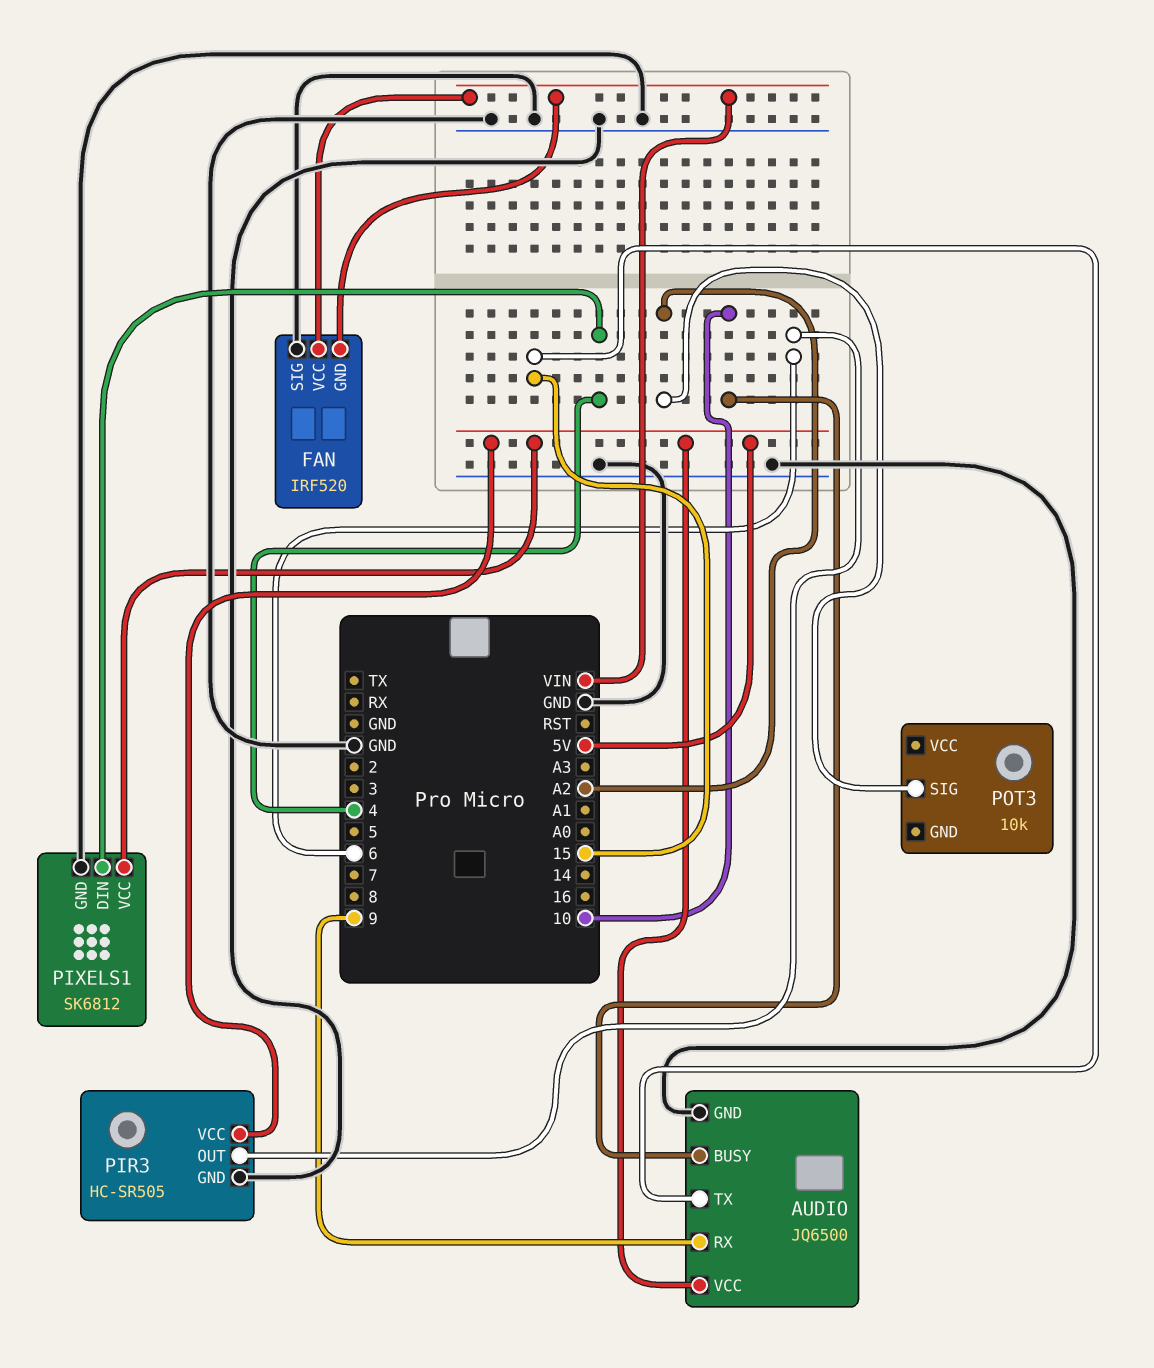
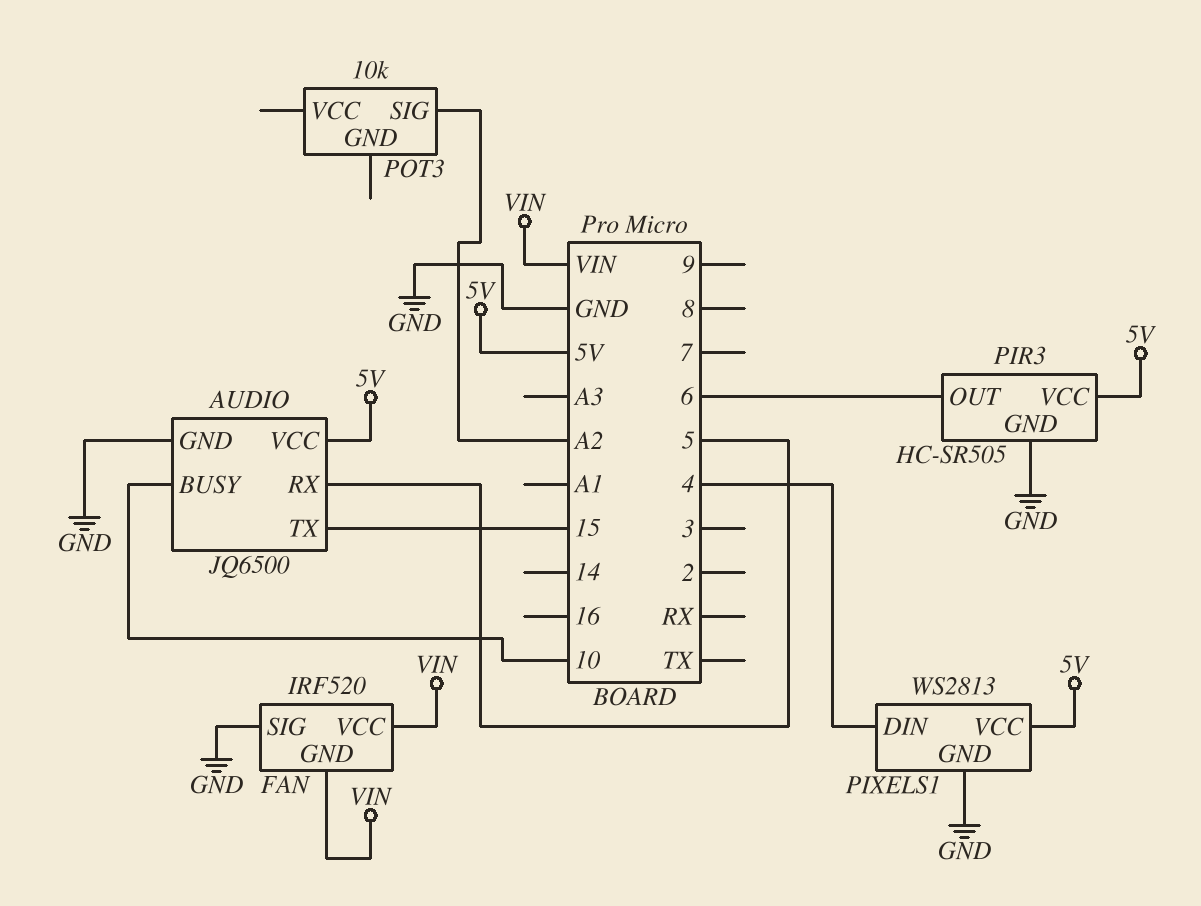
AUDIO pin RX: 9 -> 5
PIXELS1: SK6812 -> WS2813

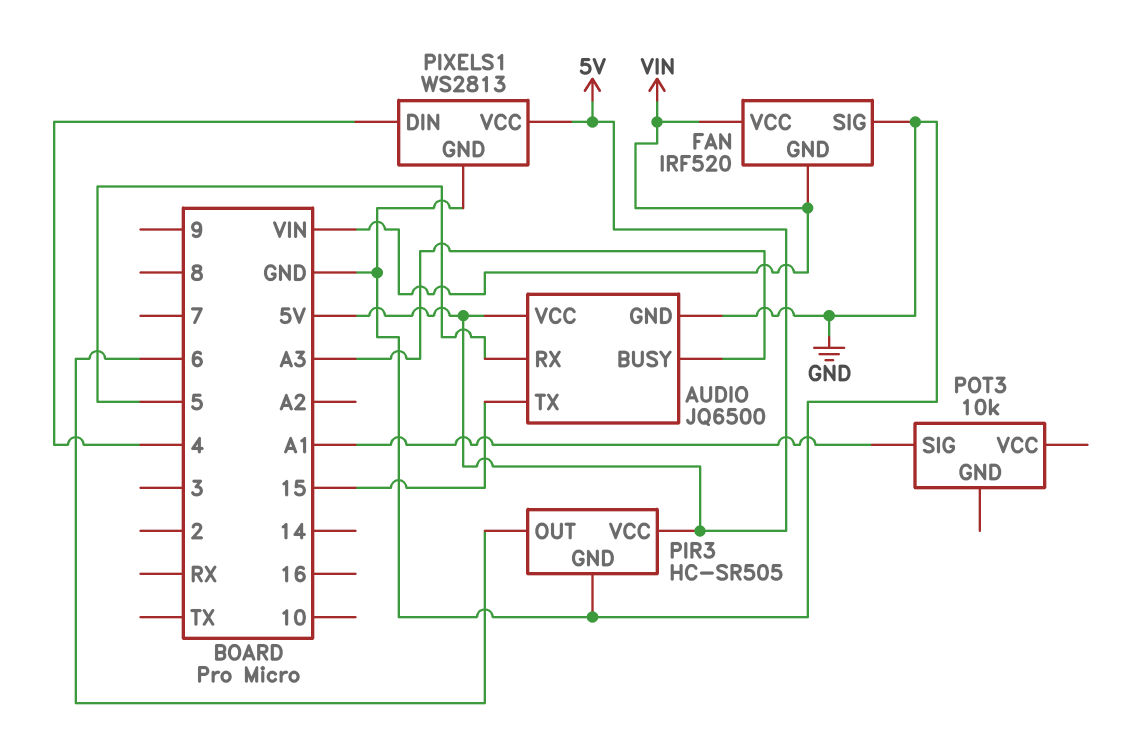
AUDIO pin BUSY: 10 -> A3
POT3 pin SIG: A2 -> A1

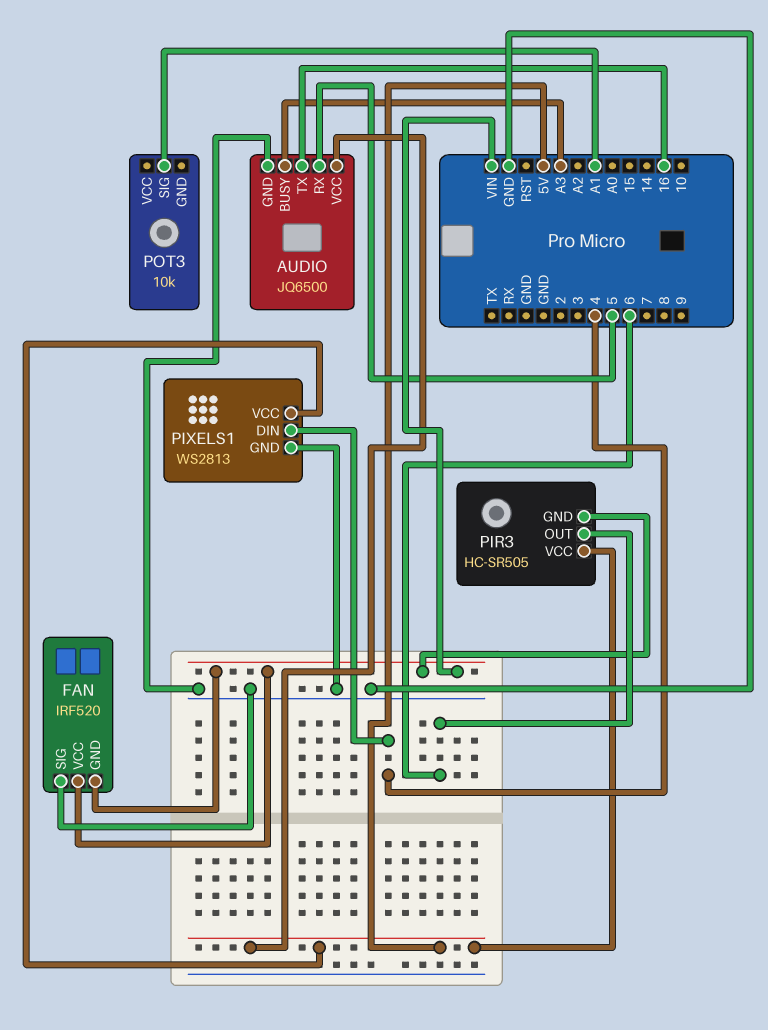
AUDIO pin TX: 15 -> 16
PIR3 pin GND: GND -> VIN

